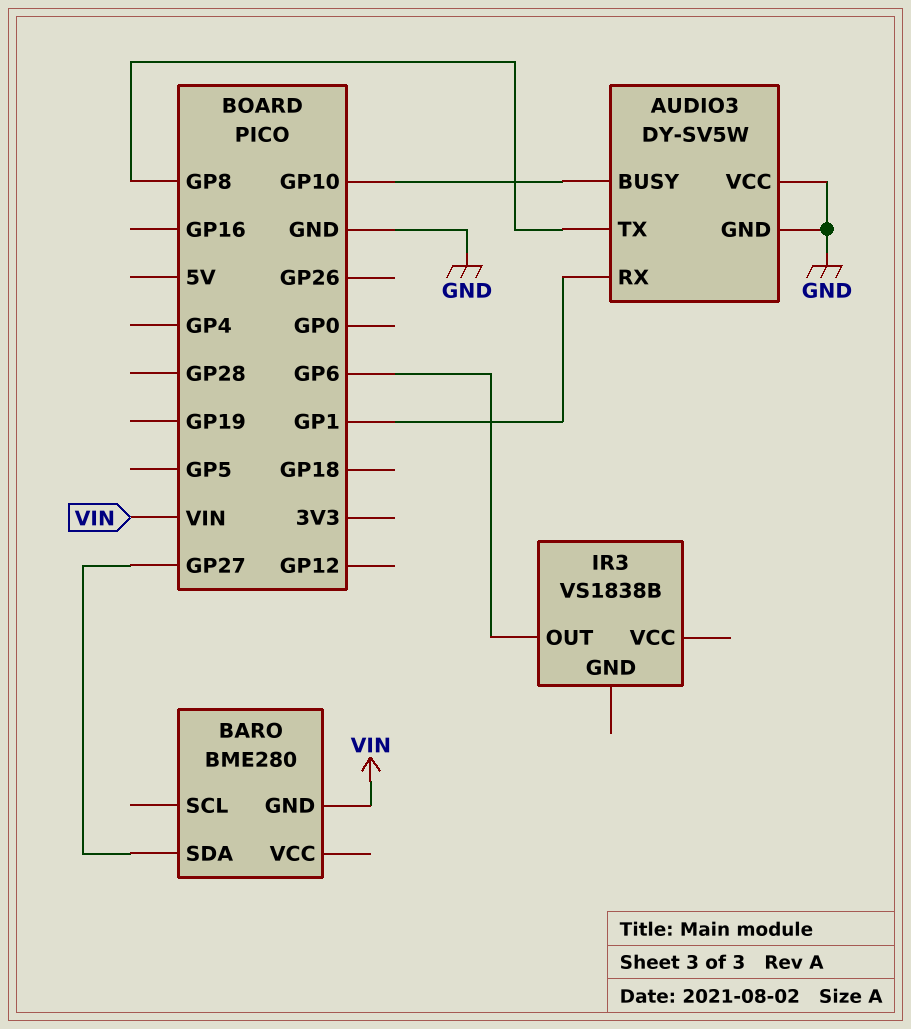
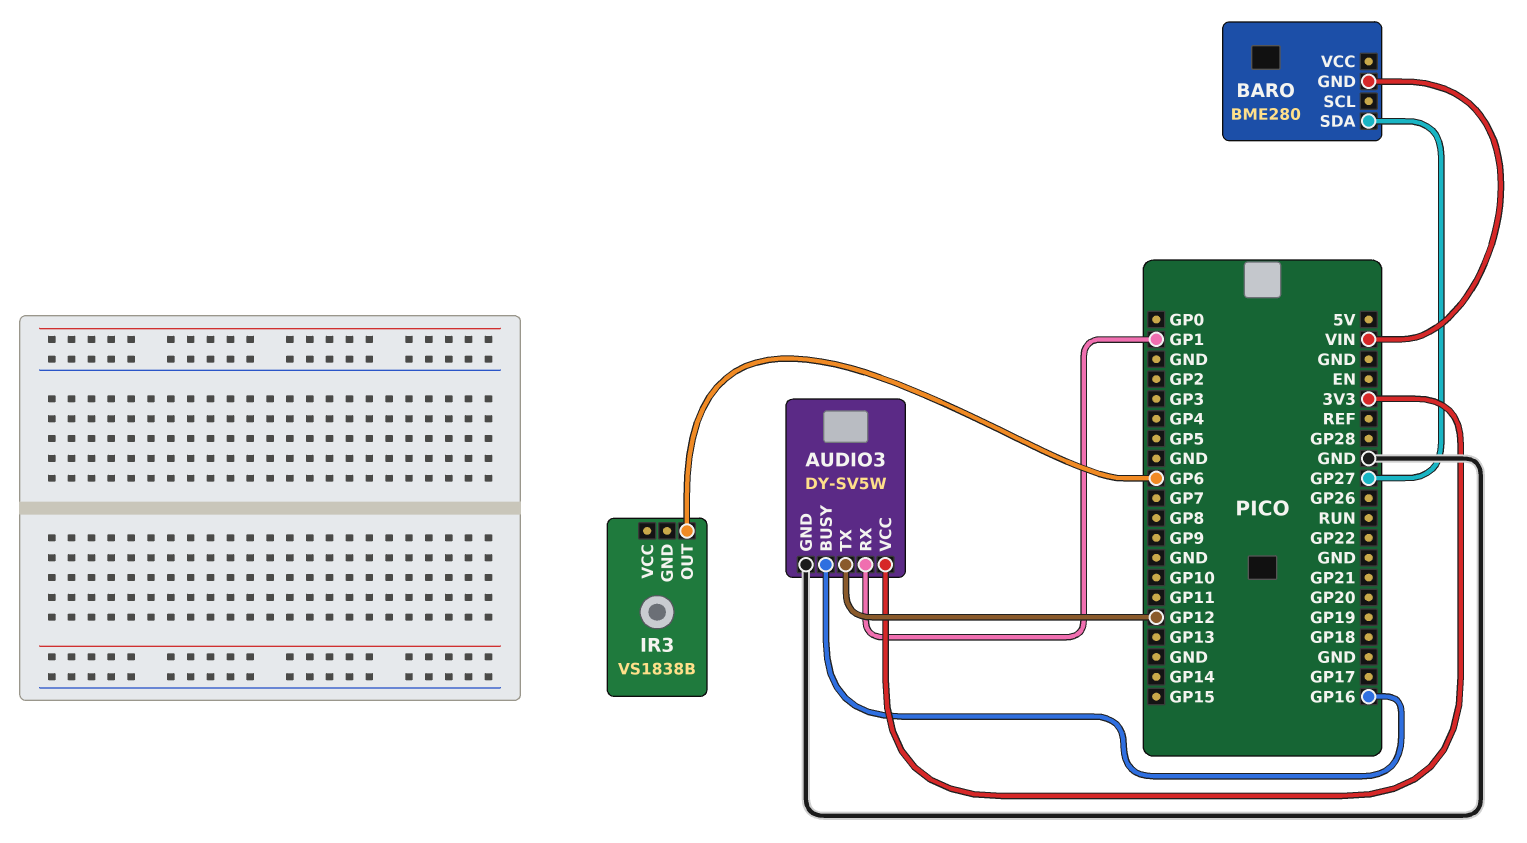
AUDIO3 pin BUSY: GP10 -> GP16
AUDIO3 pin TX: GP8 -> GP12
AUDIO3 pin VCC: GND -> 3V3

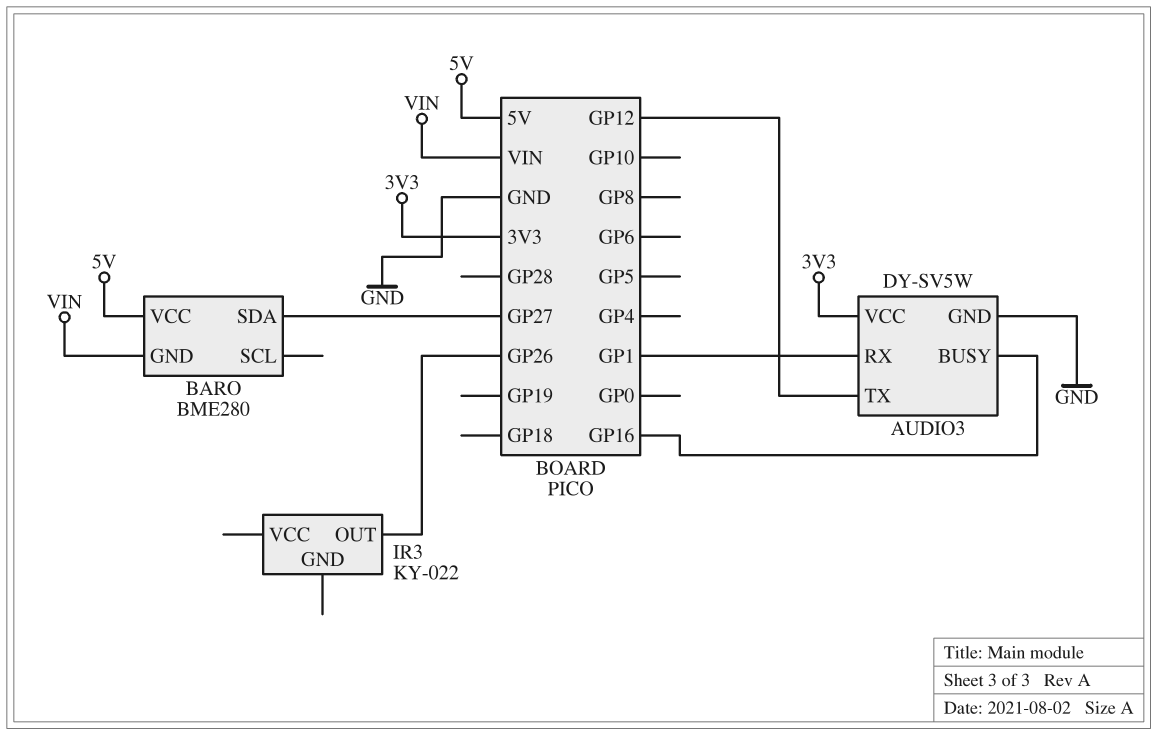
BARO pin VCC: none -> 5V
IR3: VS1838B -> KY-022
IR3 pin OUT: GP6 -> GP26

